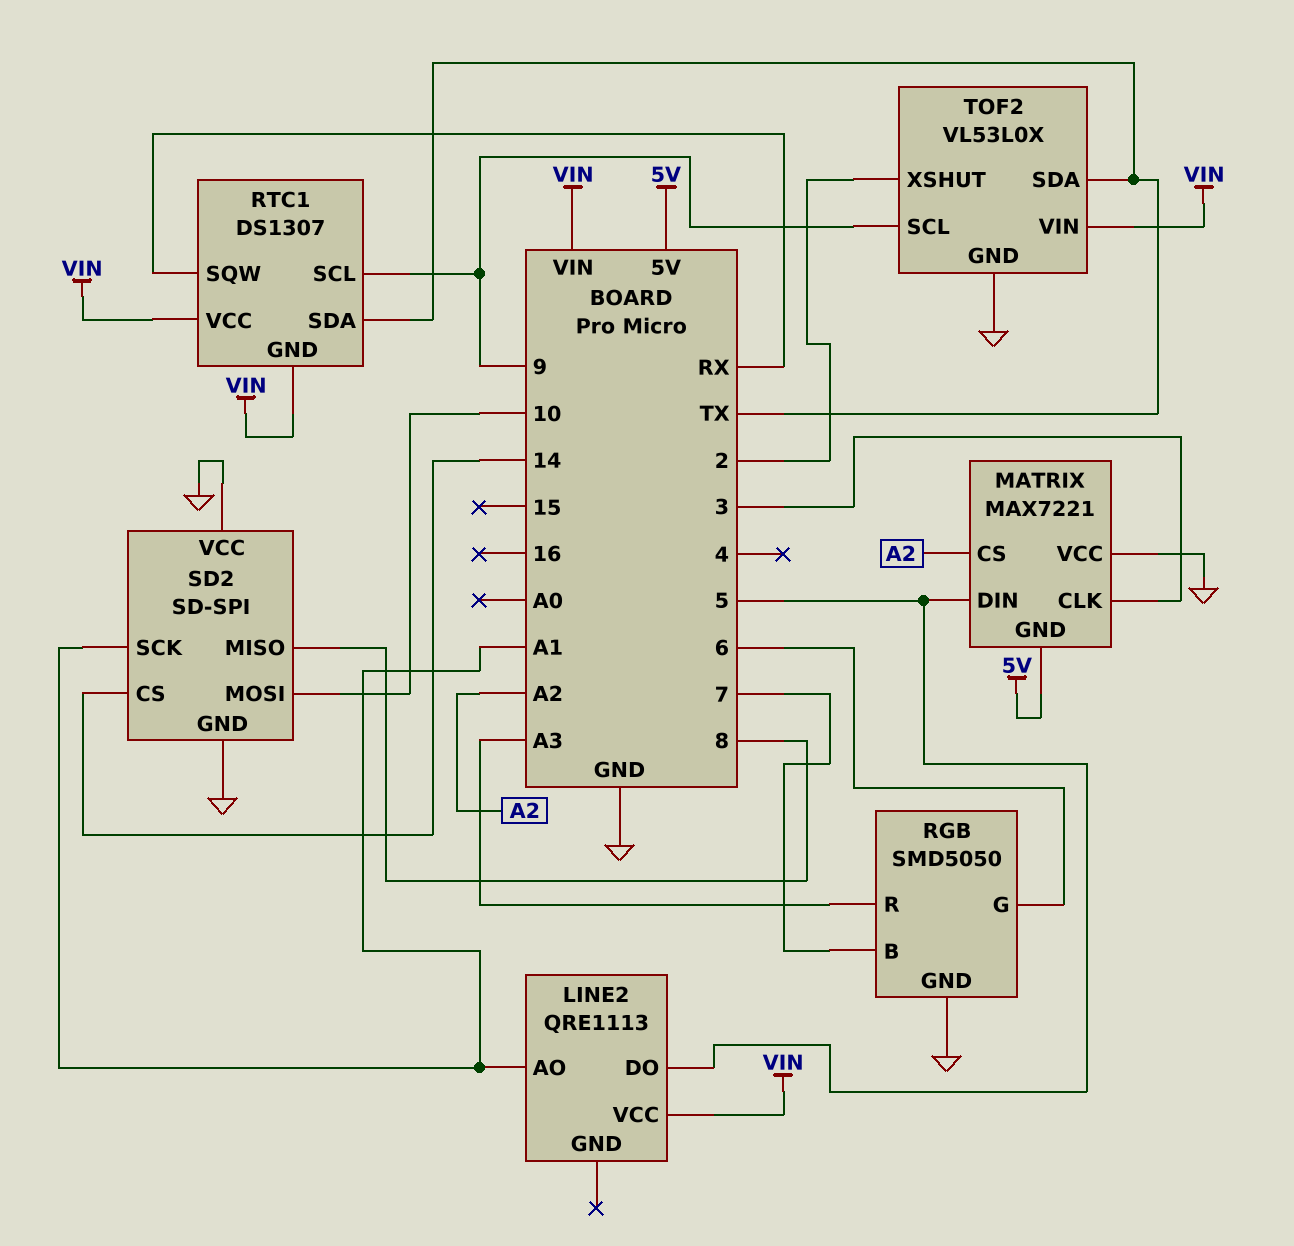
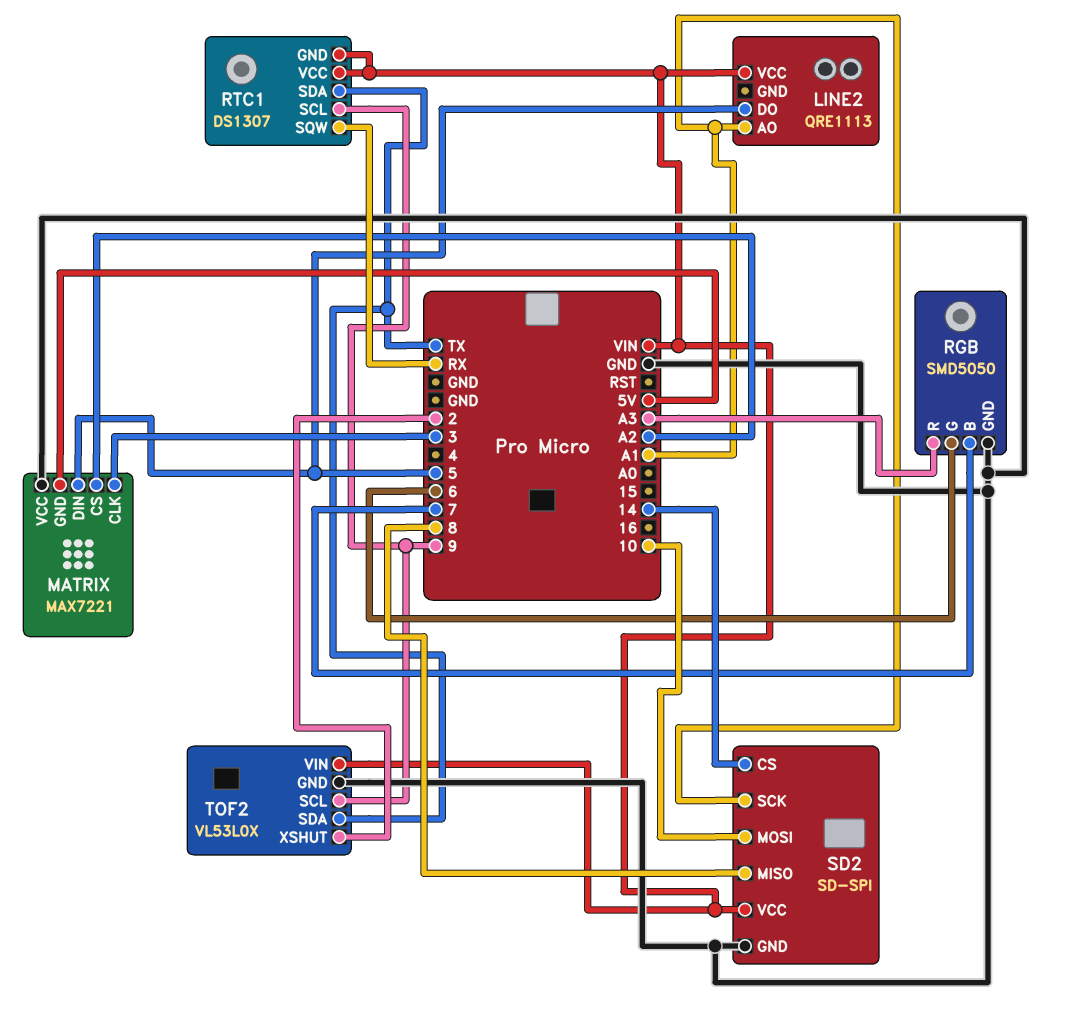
SD2 pin VCC: GND -> VIN

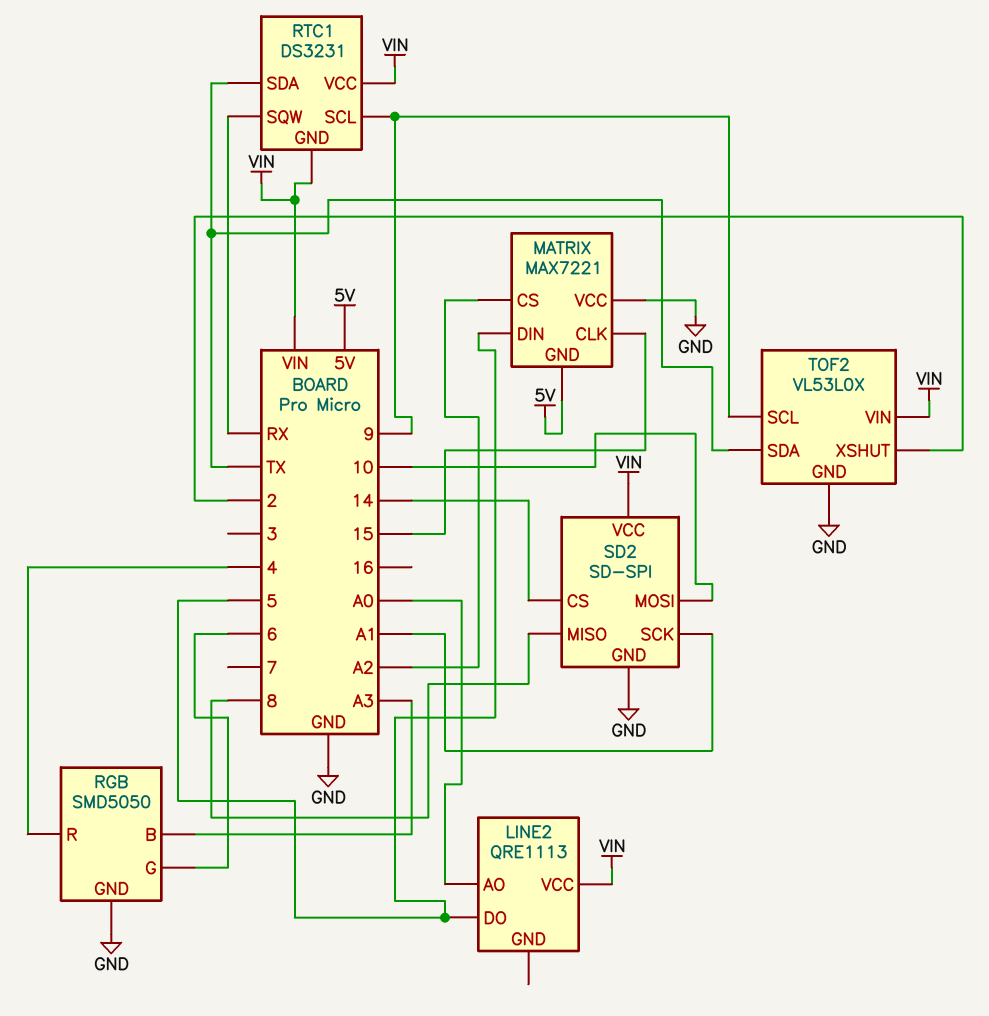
LINE2 pin AO: A1 -> A0
MATRIX pin CLK: 3 -> 15
RGB pin B: 7 -> A3
RGB pin R: A3 -> 4
RTC1: DS1307 -> DS3231

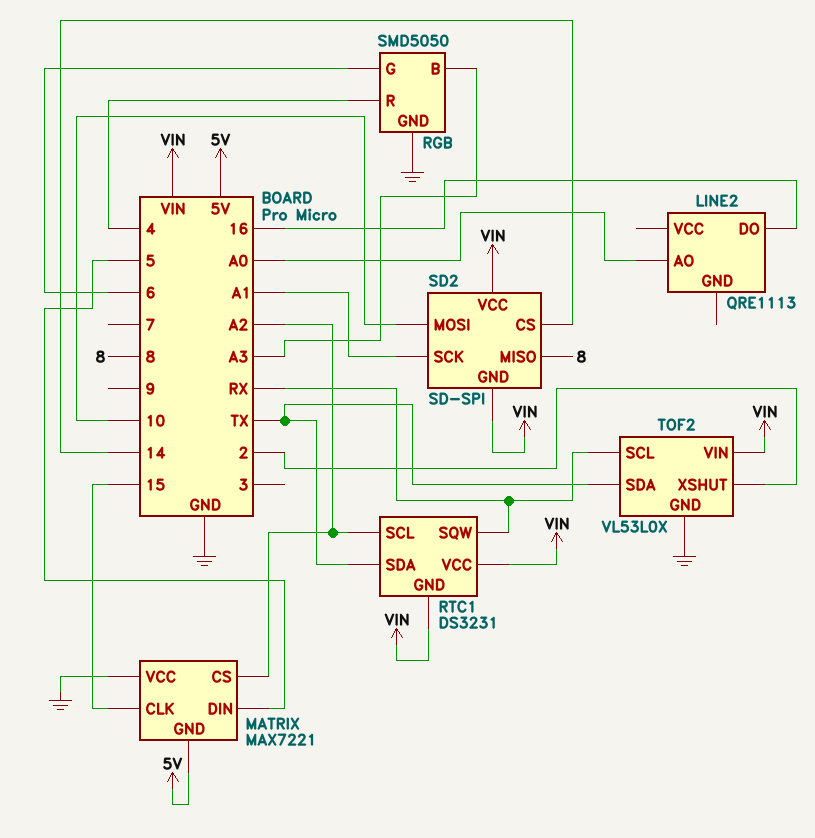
LINE2 pin DO: 5 -> 16
LINE2 pin VCC: VIN -> none
RTC1 pin SCL: 9 -> A2
SD2 pin GND: GND -> VIN
TOF2 pin SCL: 9 -> RX

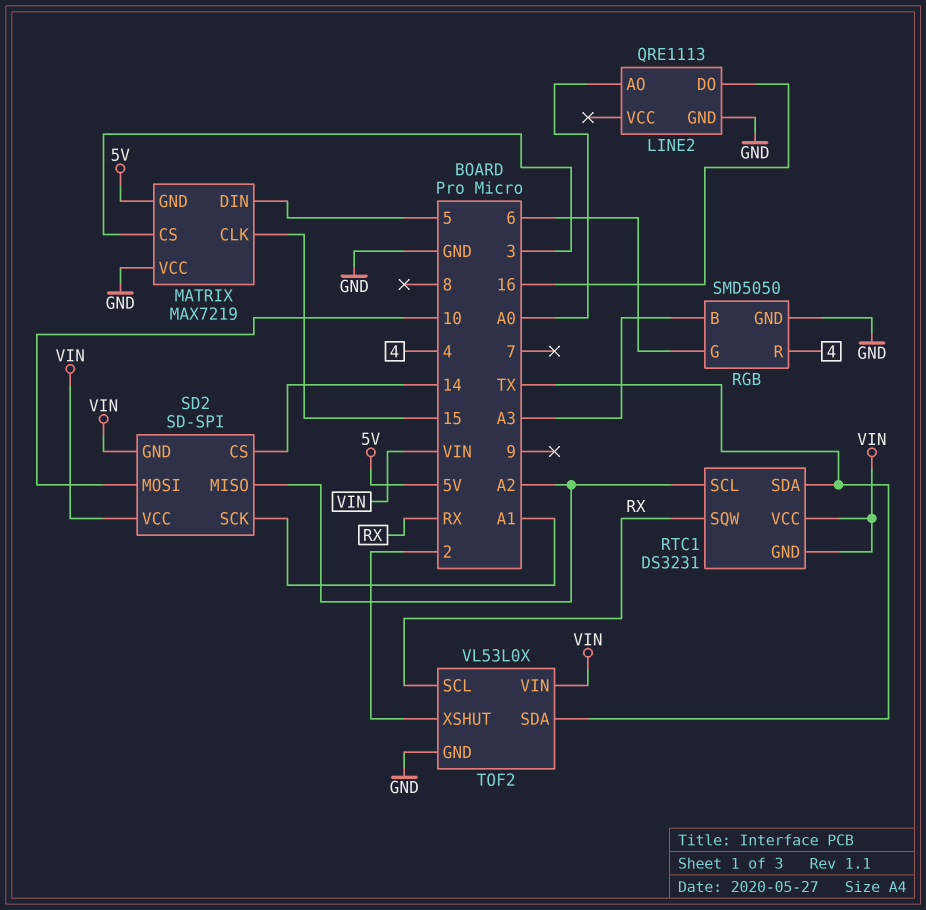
LINE2 pin GND: none -> GND
MATRIX: MAX7221 -> MAX7219
MATRIX pin CS: A2 -> 3
SD2 pin MISO: 8 -> A2

